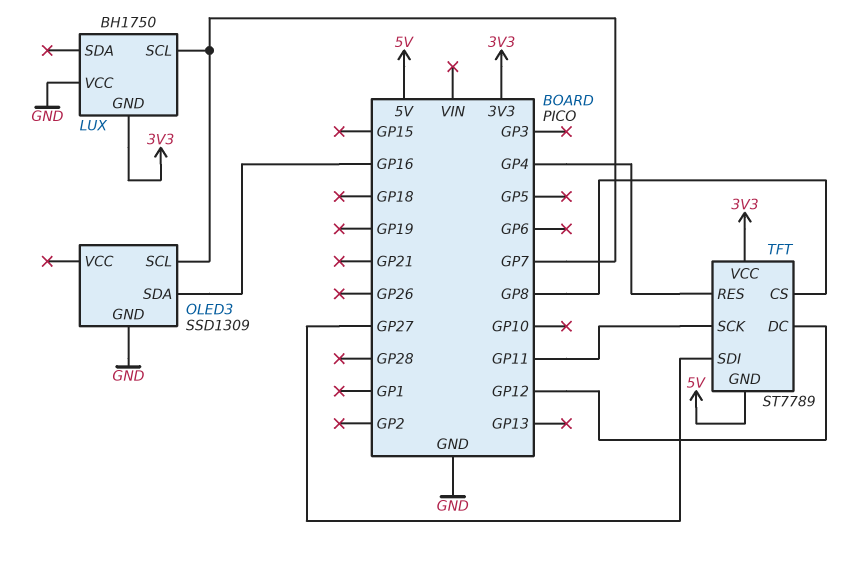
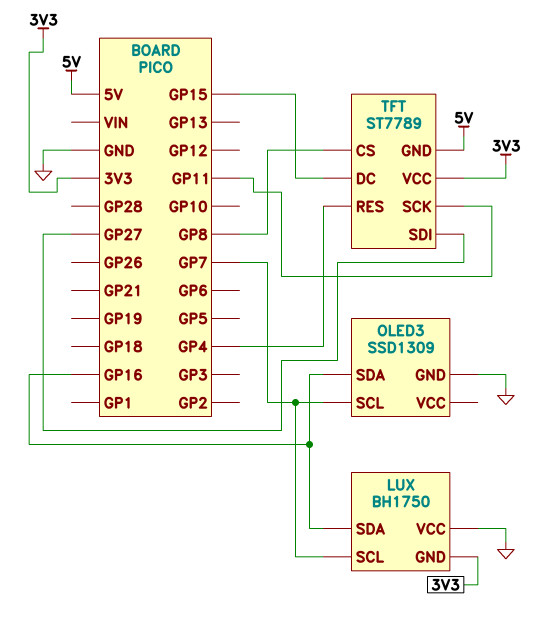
LUX pin SDA: none -> GP16
TFT pin DC: GP12 -> GP15

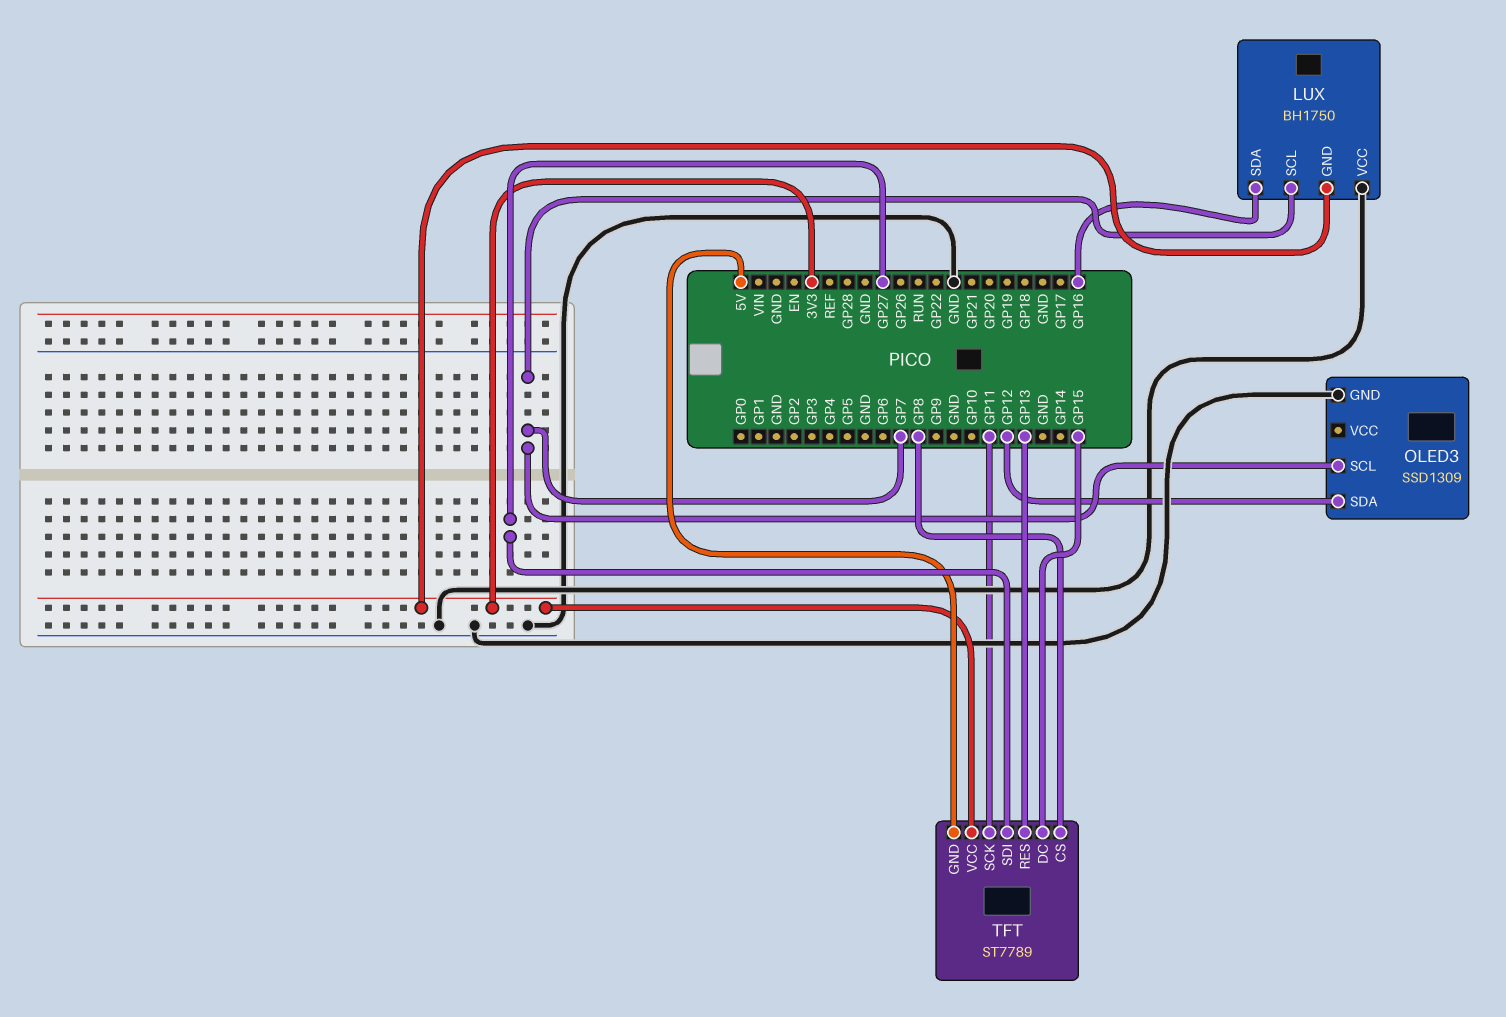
OLED3 pin SDA: GP16 -> GP12
TFT pin RES: GP4 -> GP13

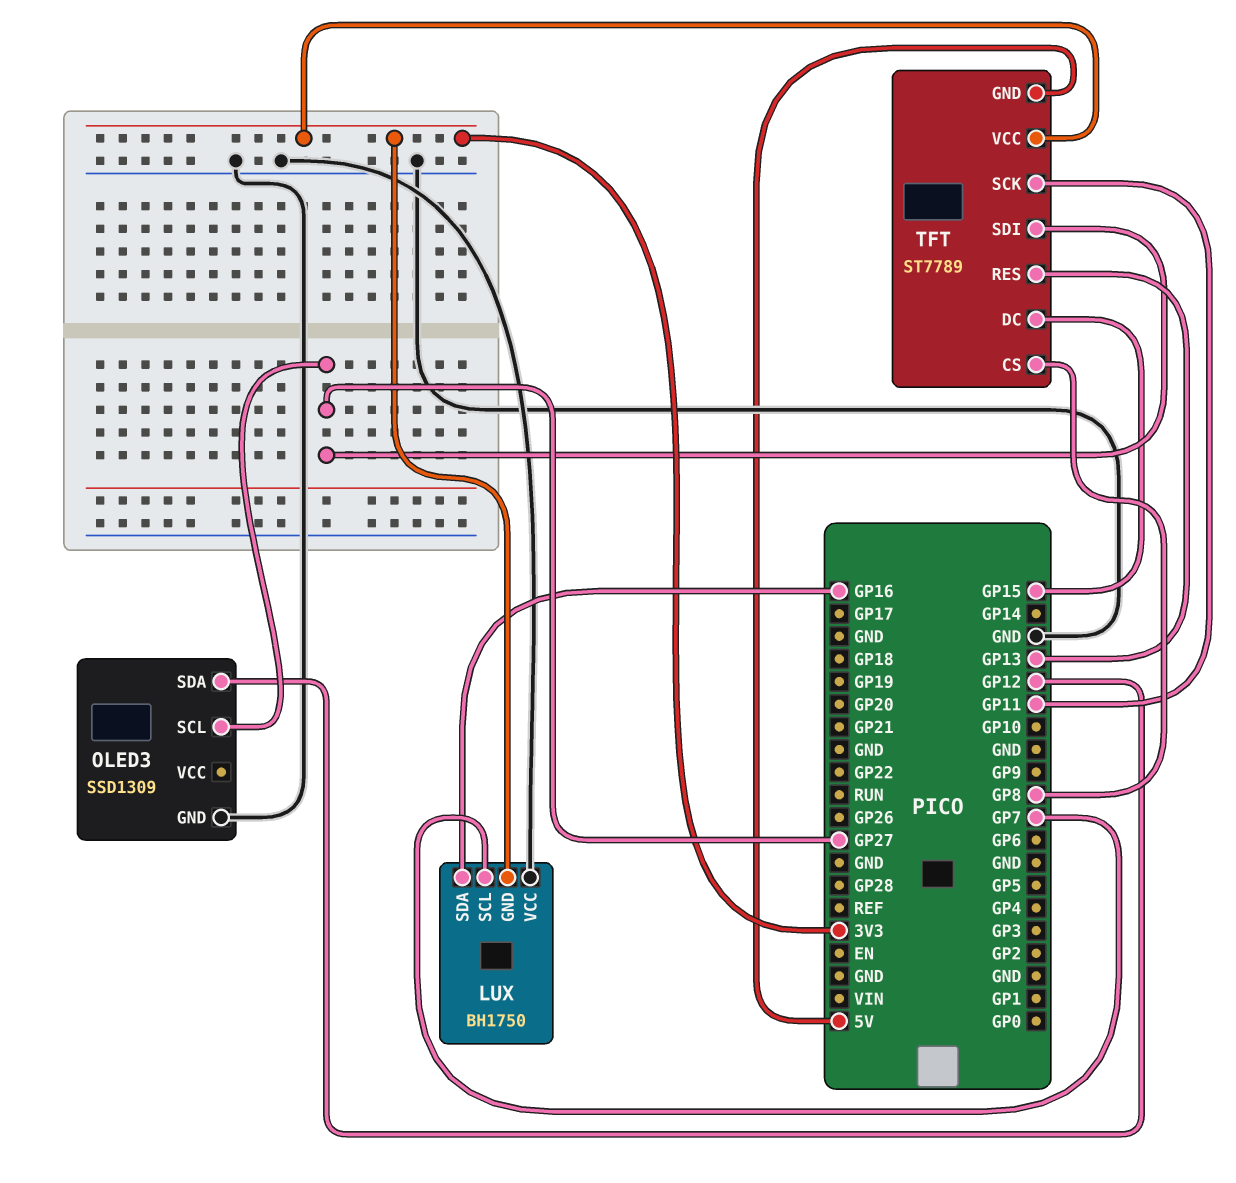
OLED3 pin SCL: GP7 -> GP27

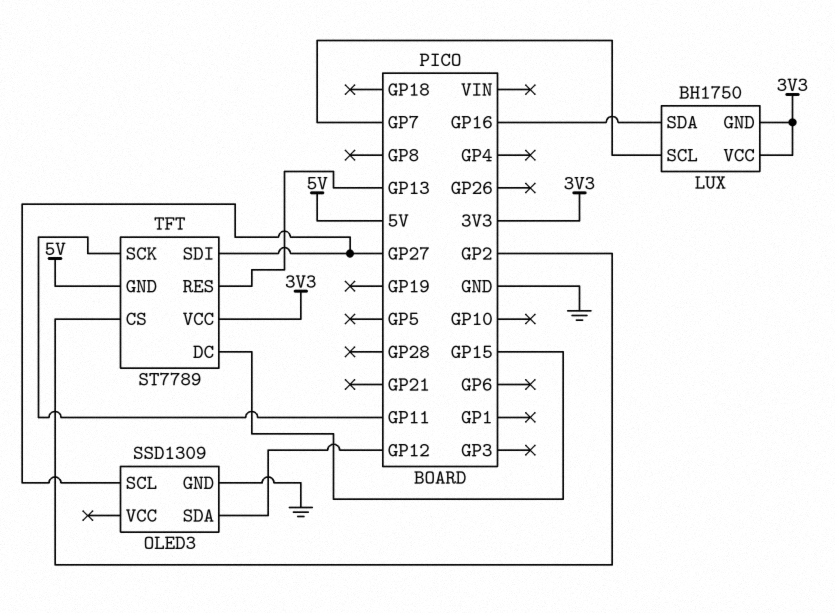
LUX pin VCC: GND -> 3V3
TFT pin CS: GP8 -> GP2

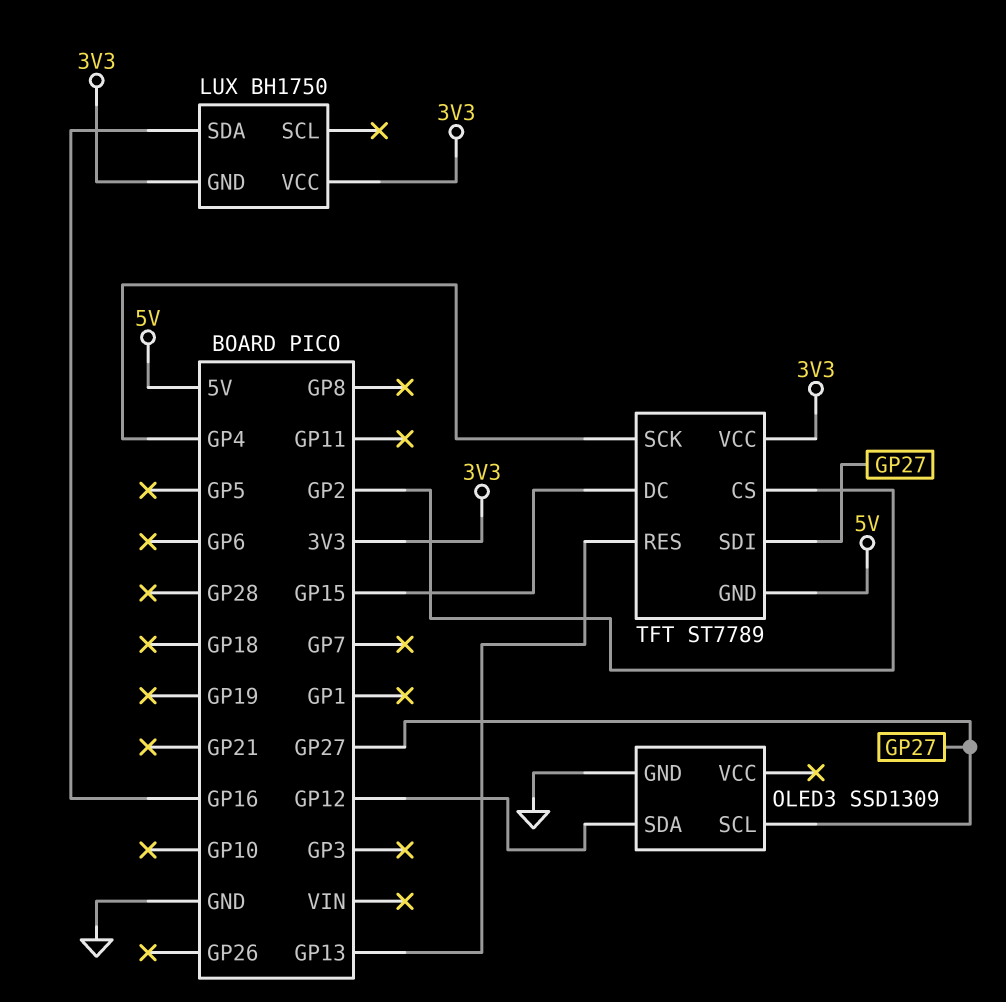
LUX pin SCL: GP7 -> none
TFT pin SCK: GP11 -> GP4

